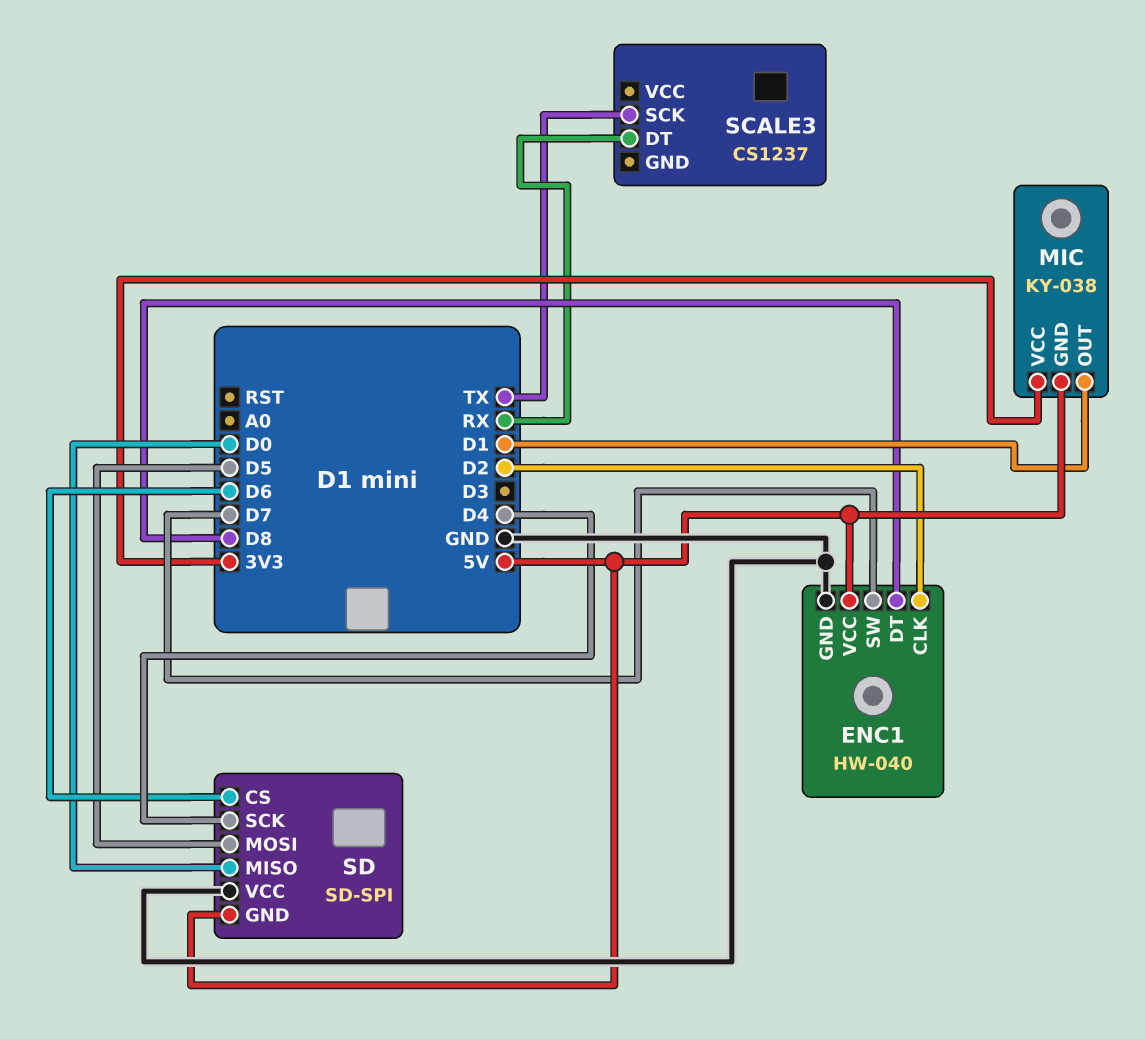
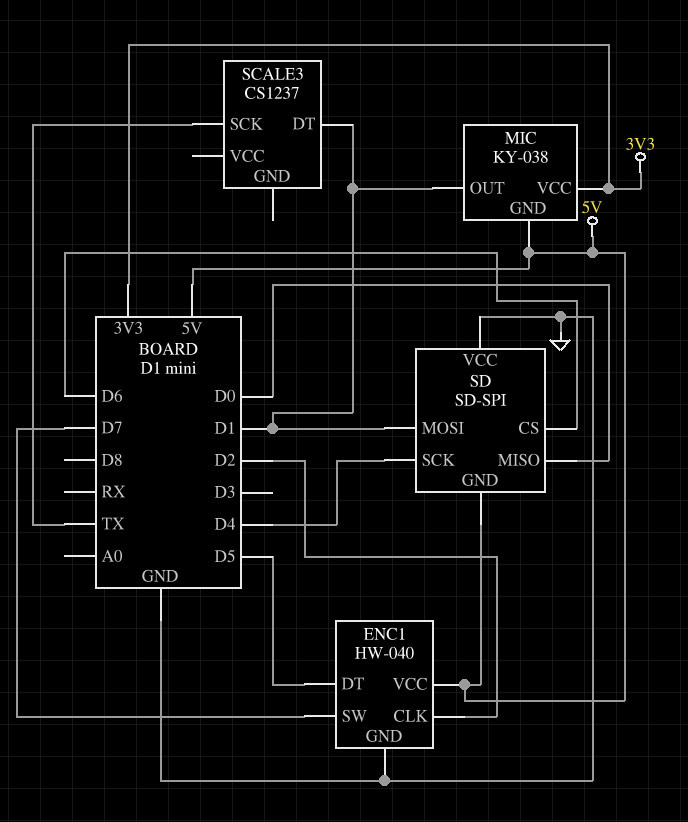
ENC1 pin DT: D8 -> D5
SCALE3 pin DT: RX -> D1
SD pin MOSI: D5 -> D1

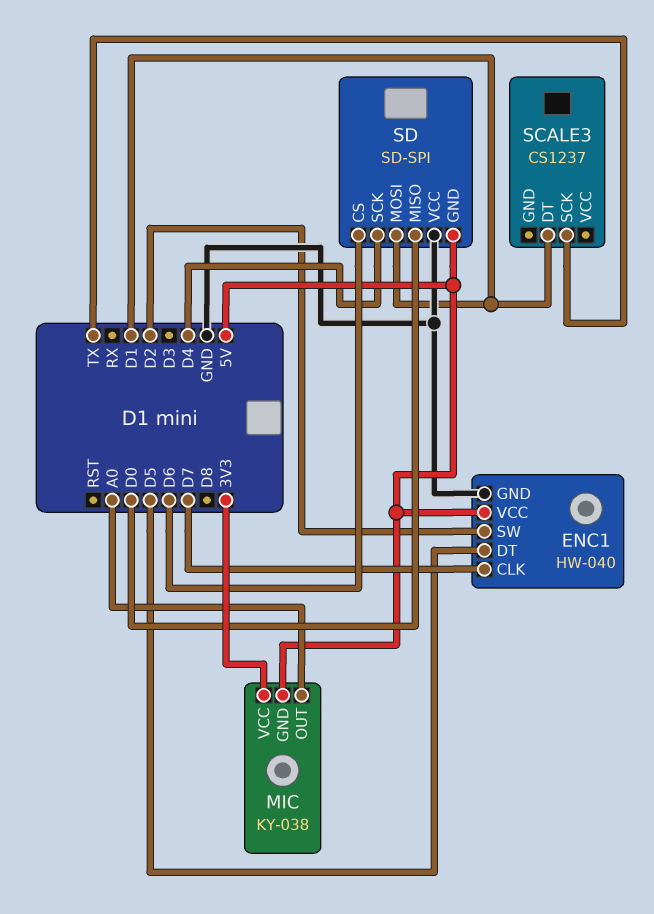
ENC1 pin CLK: D2 -> D7
ENC1 pin SW: D7 -> D2
MIC pin OUT: D1 -> A0

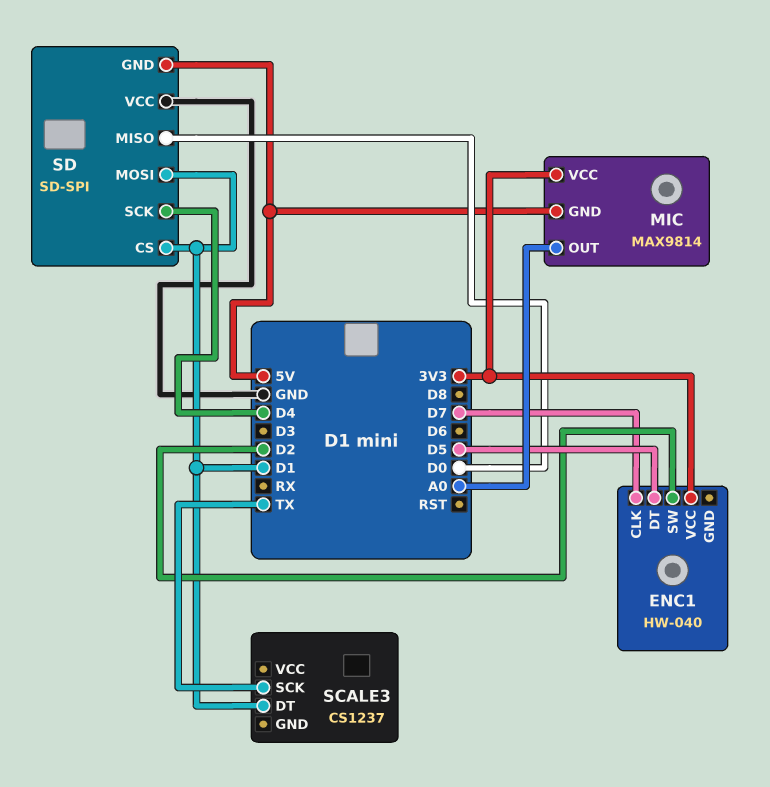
ENC1 pin GND: GND -> none
ENC1 pin VCC: 5V -> 3V3
MIC: KY-038 -> MAX9814
SD pin CS: D6 -> D1

